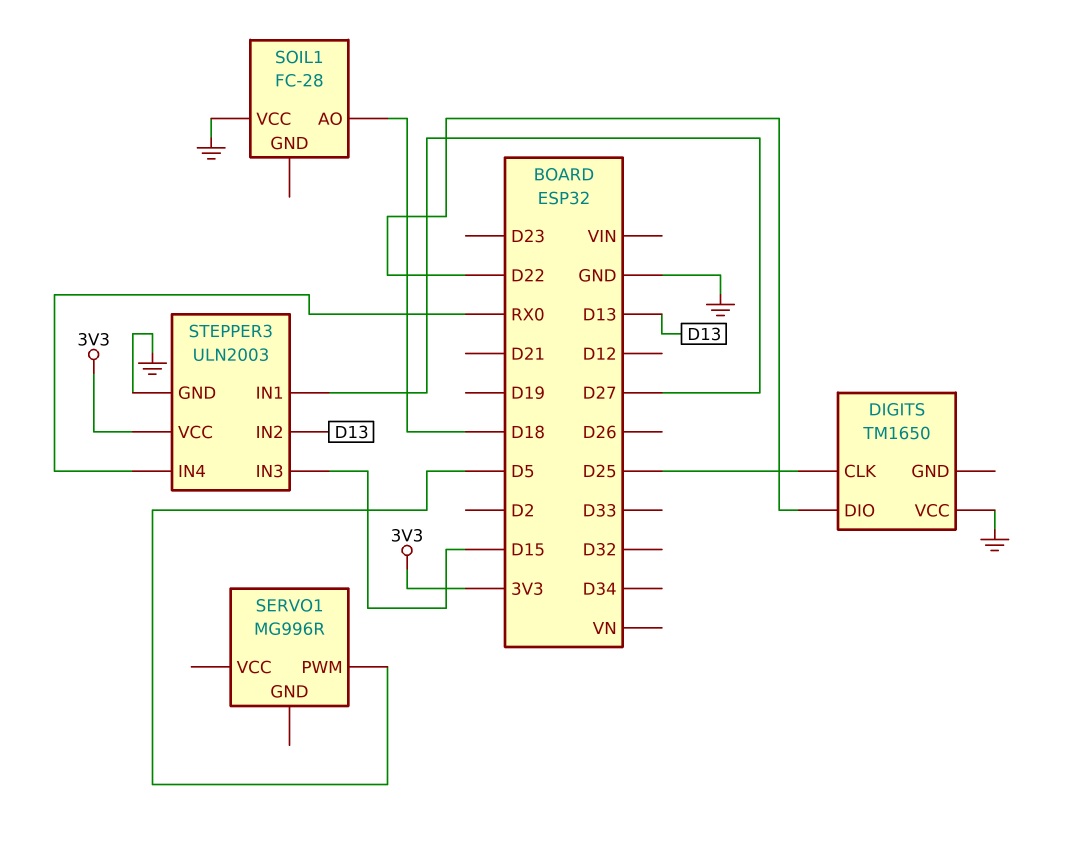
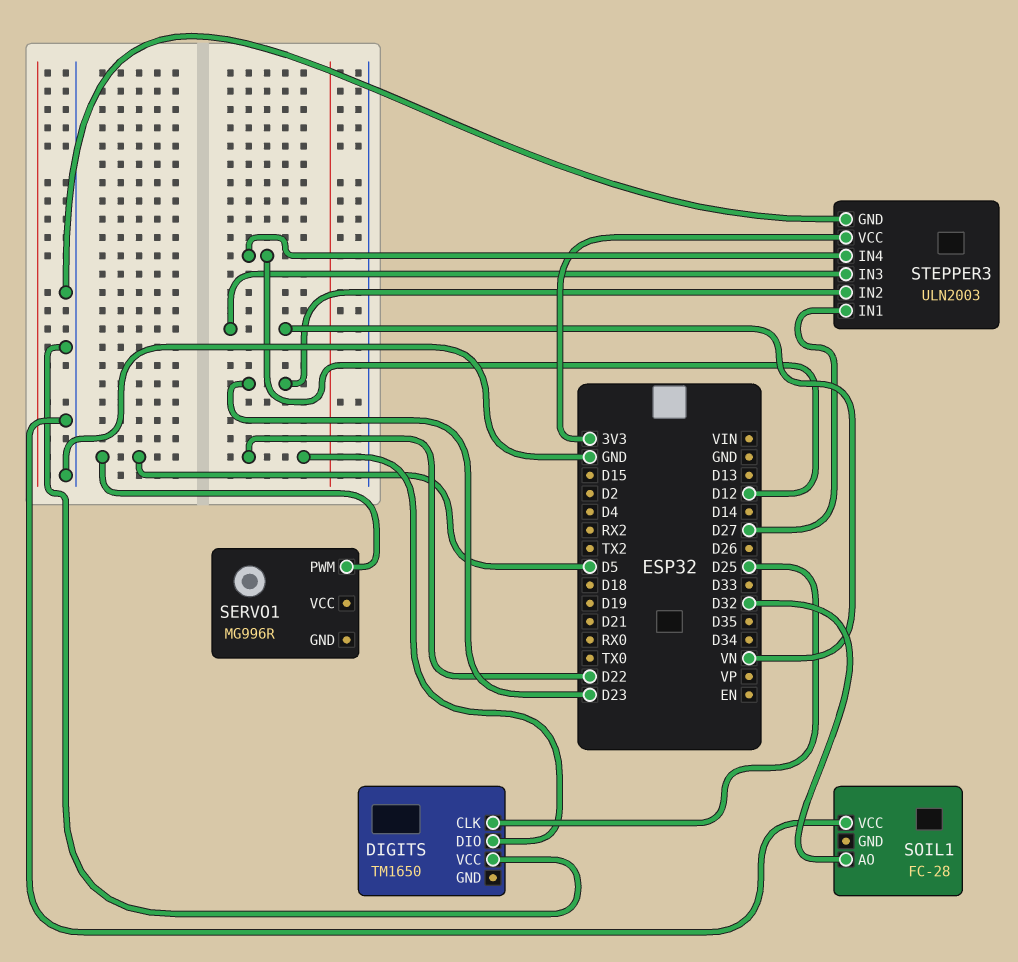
SOIL1 pin AO: D18 -> D32
STEPPER3 pin IN2: D13 -> D23
STEPPER3 pin IN3: D15 -> VN
STEPPER3 pin IN4: RX0 -> D12

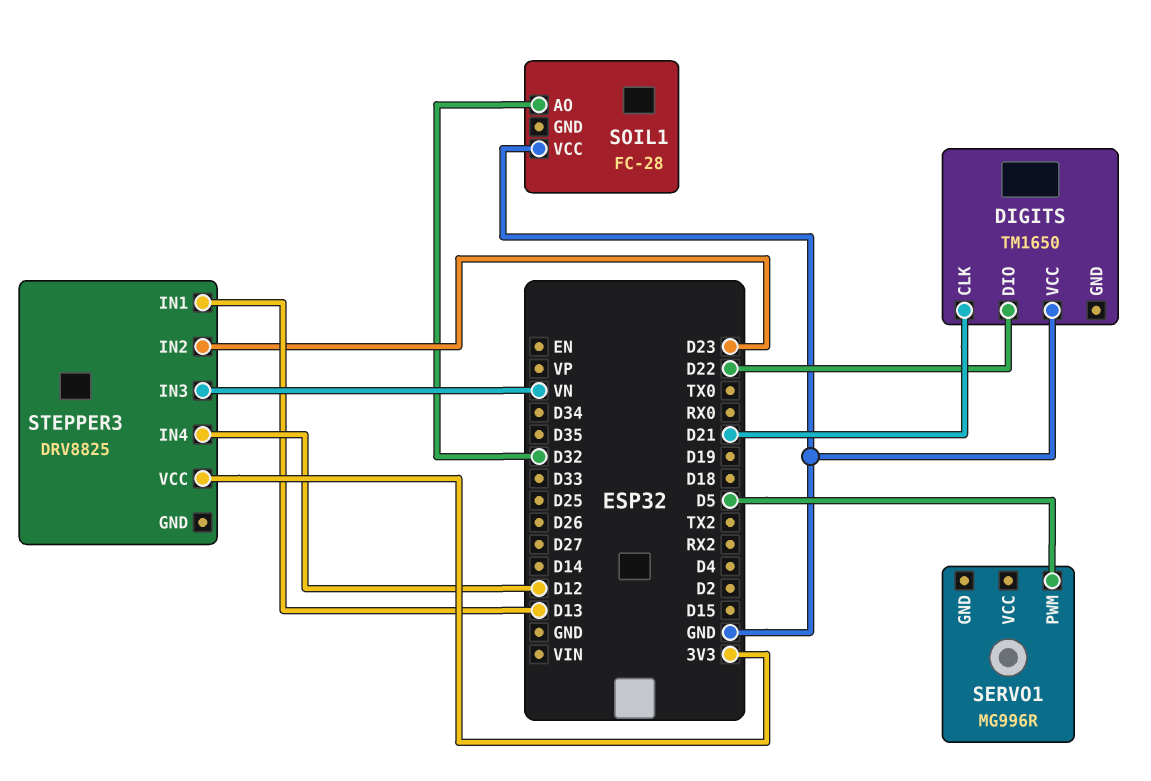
DIGITS pin CLK: D25 -> D21
STEPPER3: ULN2003 -> DRV8825
STEPPER3 pin GND: GND -> none
STEPPER3 pin IN1: D27 -> D13

